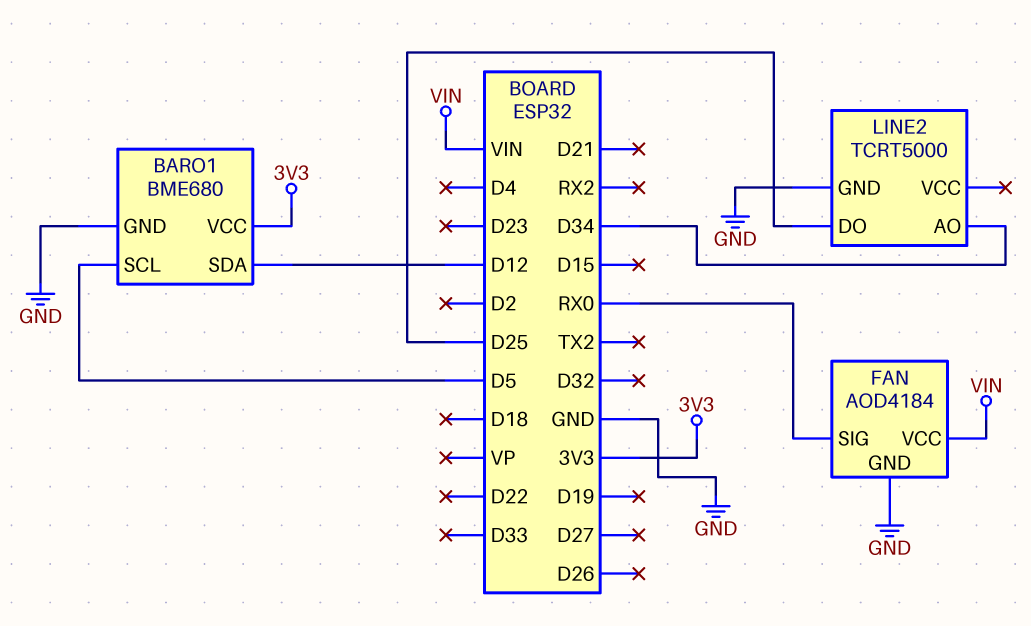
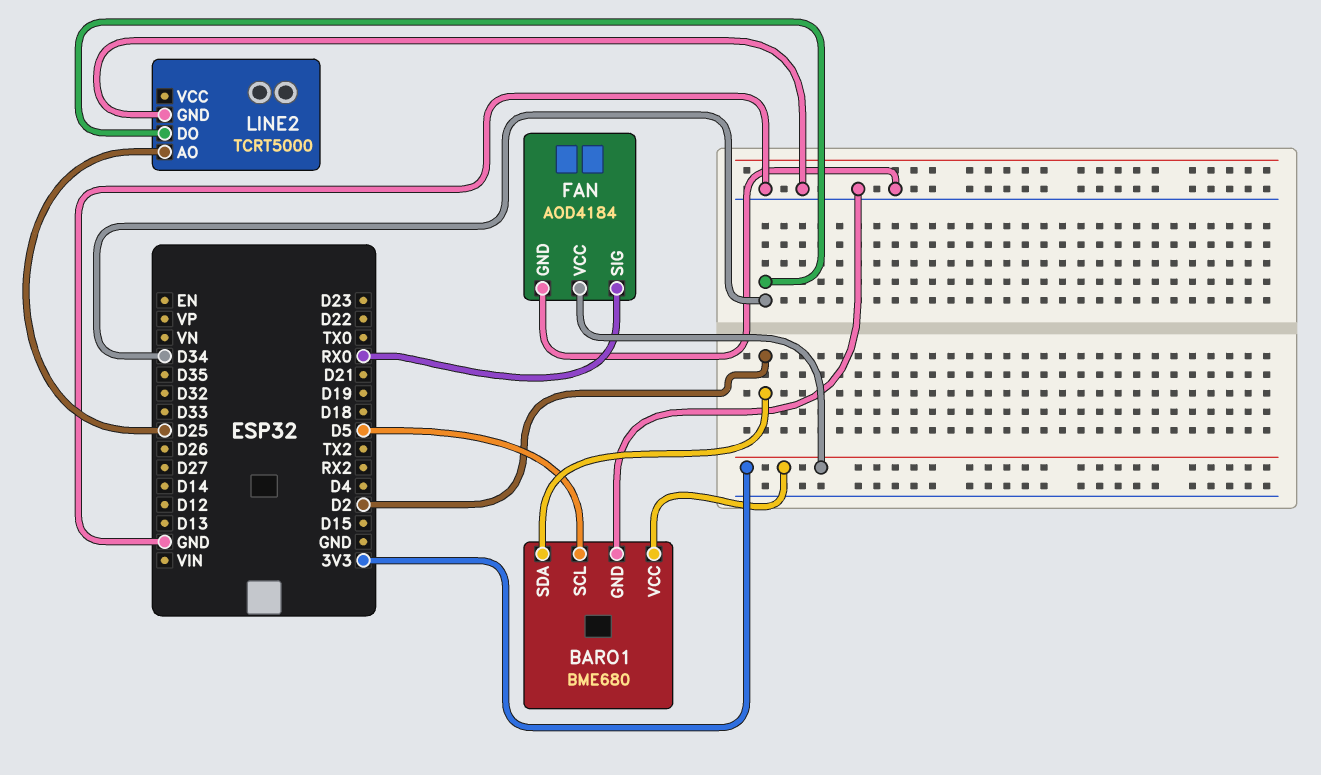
BARO1 pin SDA: D12 -> D2
FAN pin VCC: VIN -> 3V3
LINE2 pin AO: D34 -> D25
LINE2 pin DO: D25 -> D34

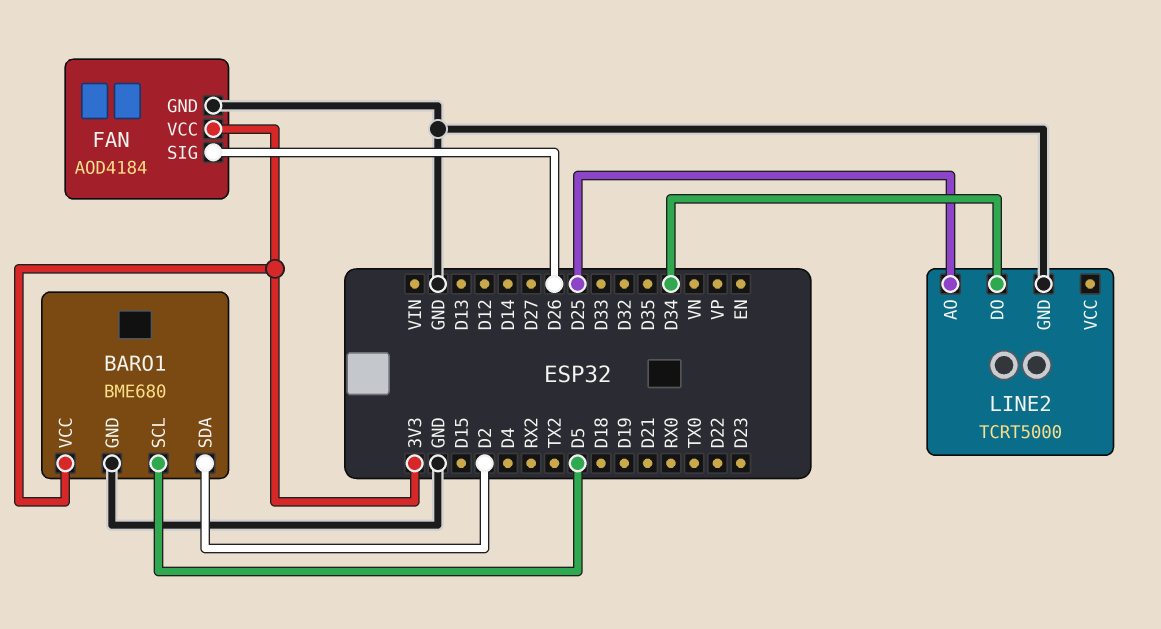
FAN pin SIG: RX0 -> D26

